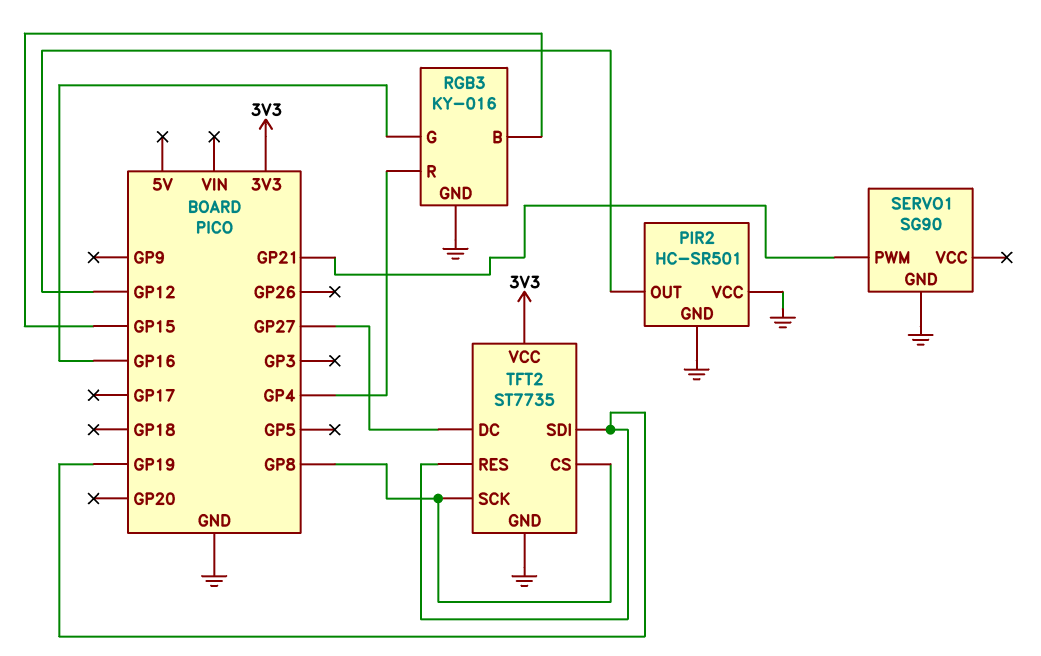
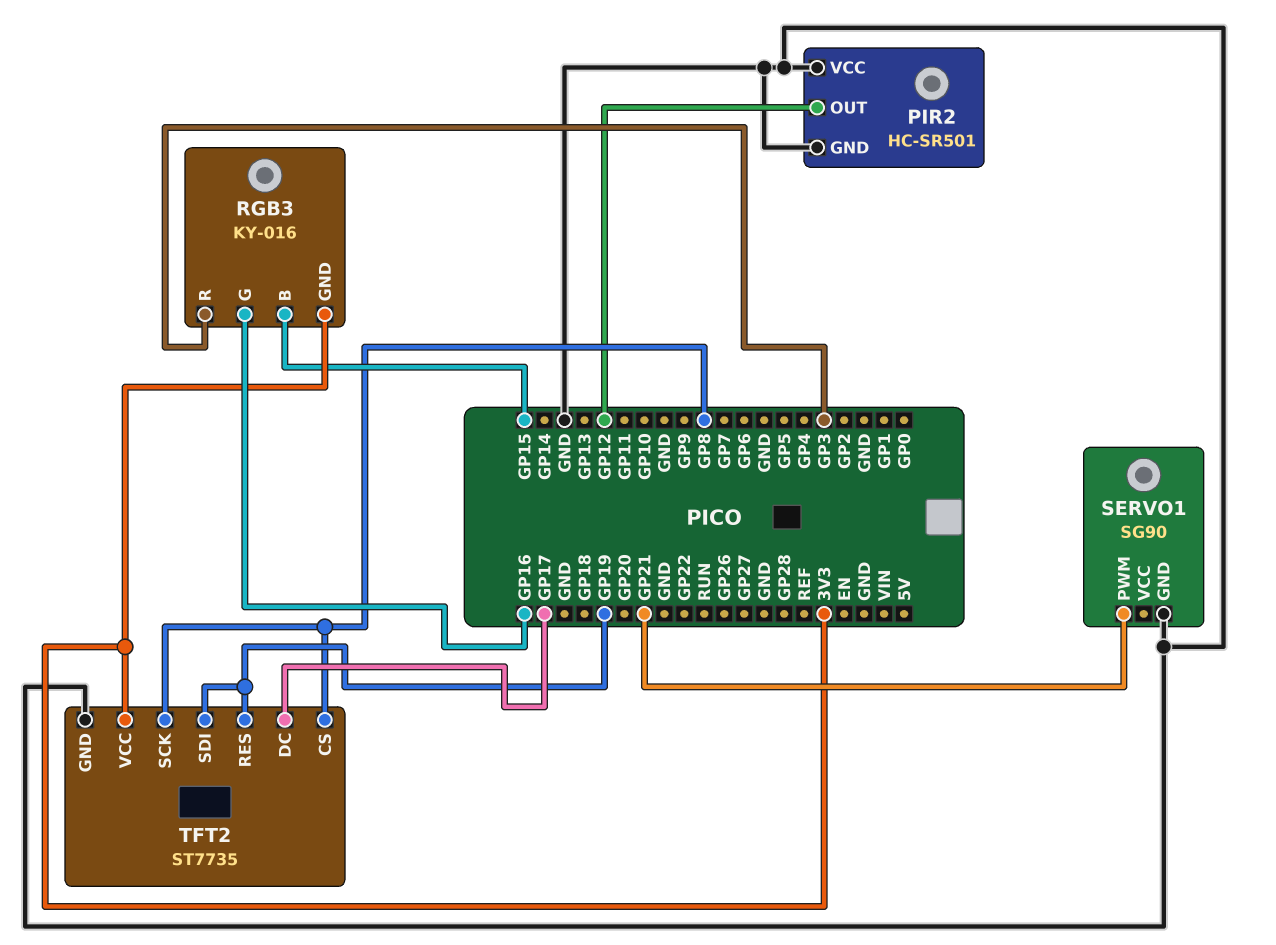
RGB3 pin GND: GND -> 3V3
RGB3 pin R: GP4 -> GP3
TFT2 pin DC: GP27 -> GP17

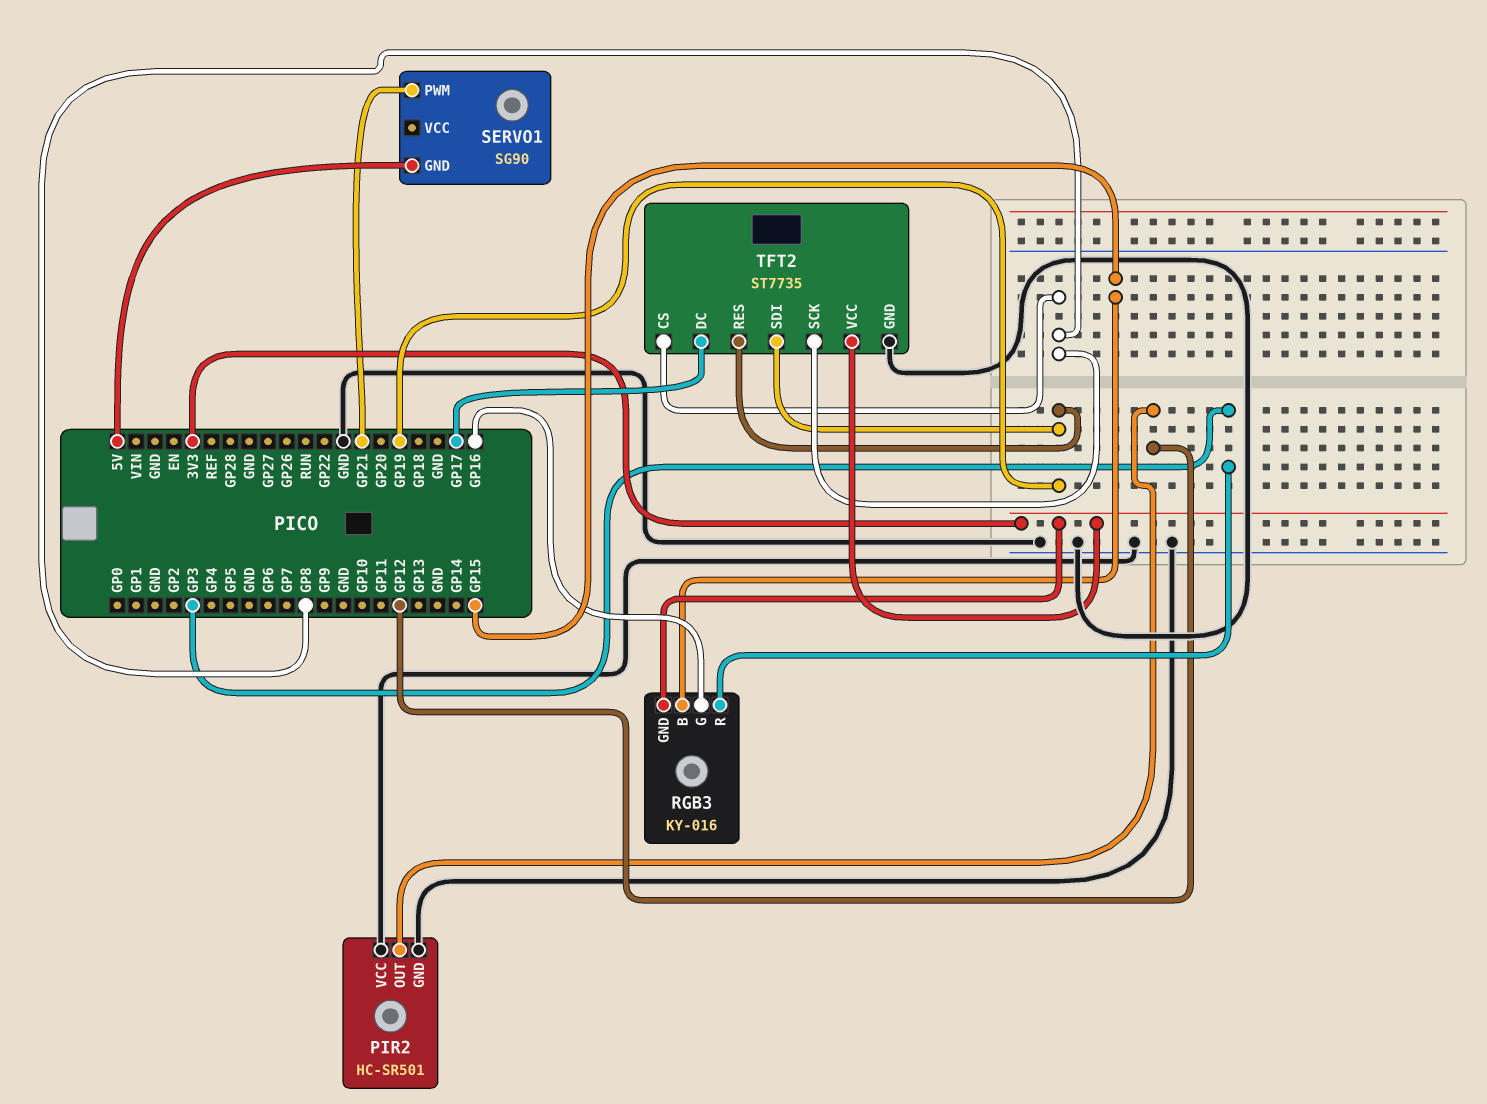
SERVO1 pin GND: GND -> 5V

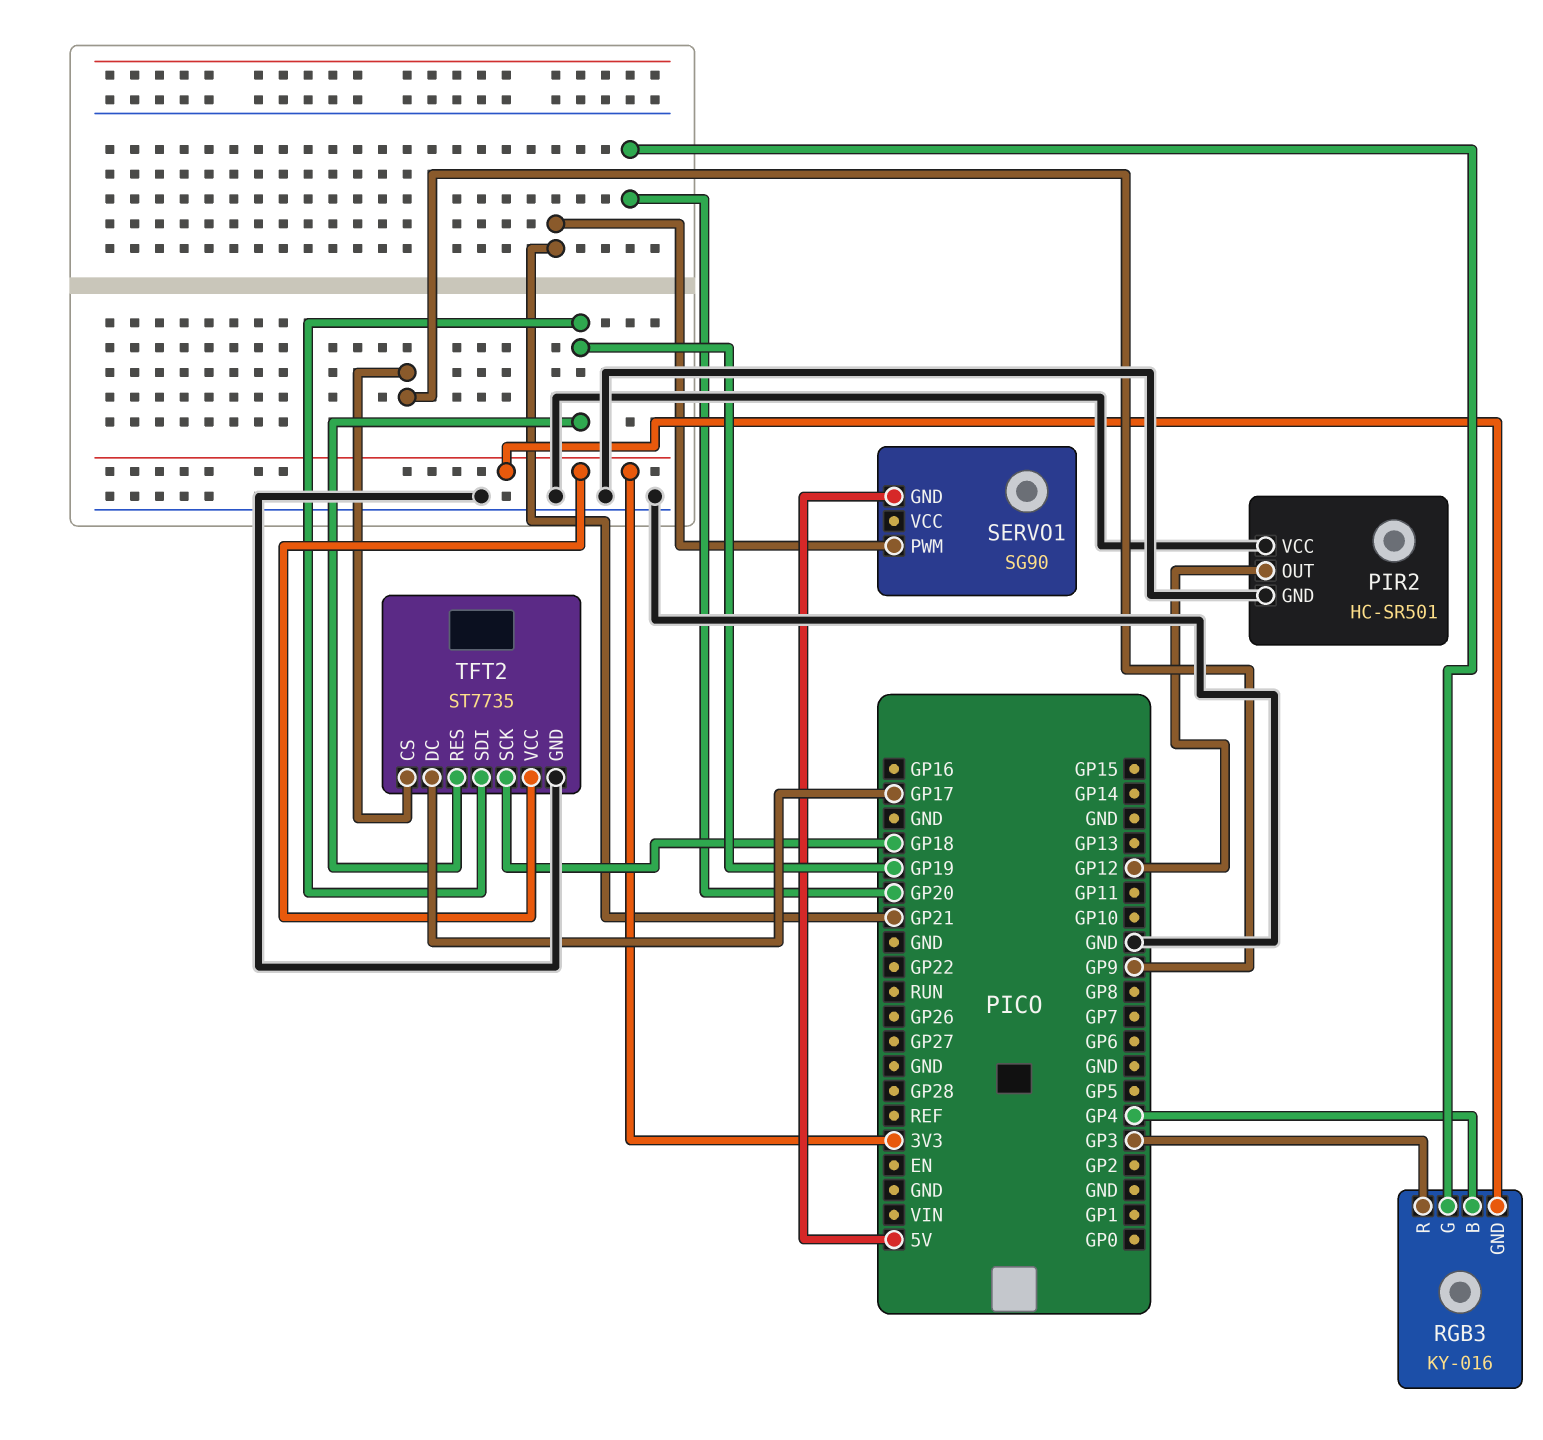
RGB3 pin B: GP15 -> GP4
RGB3 pin G: GP16 -> GP20
TFT2 pin CS: GP8 -> GP9
TFT2 pin SCK: GP8 -> GP18

